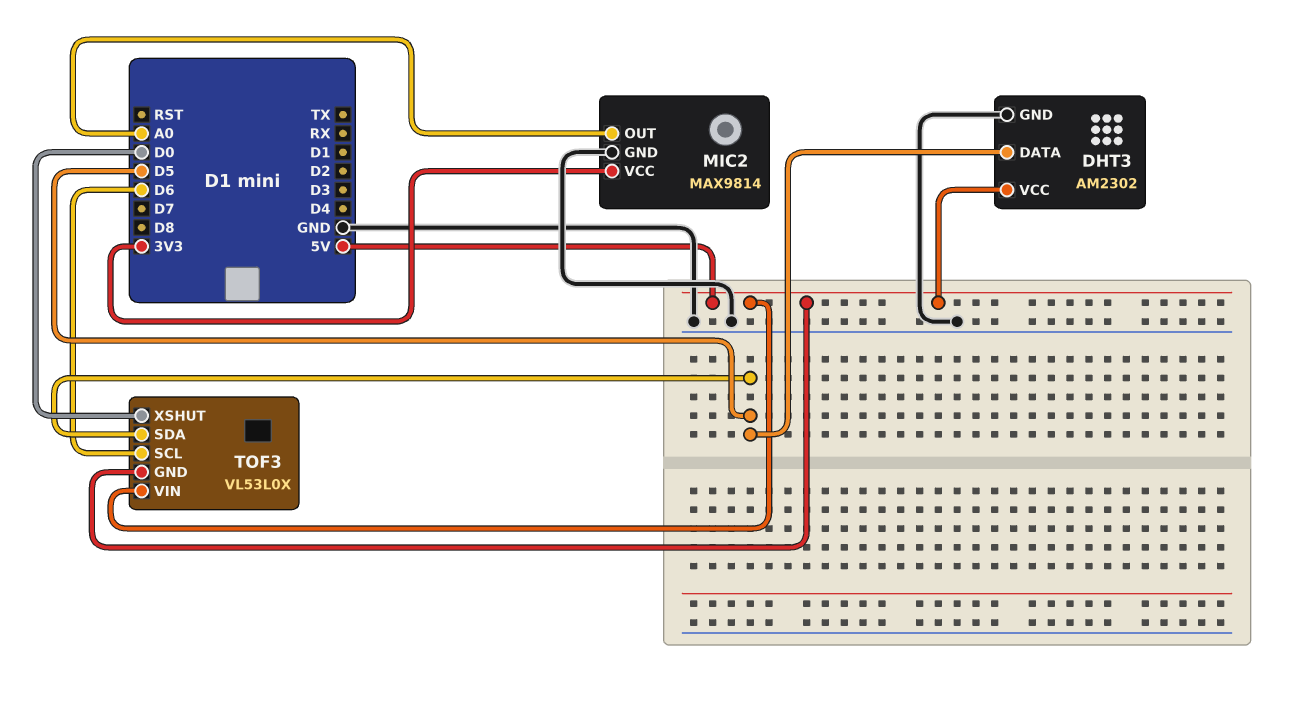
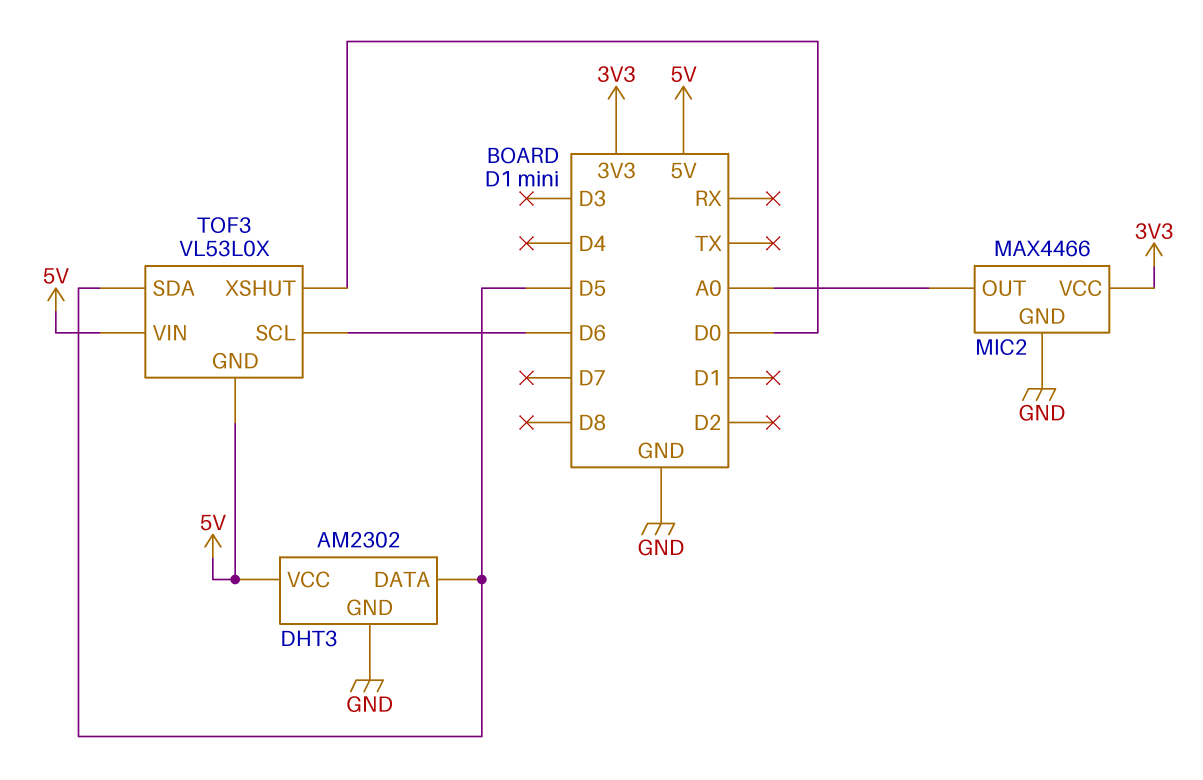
MIC2: MAX9814 -> MAX4466

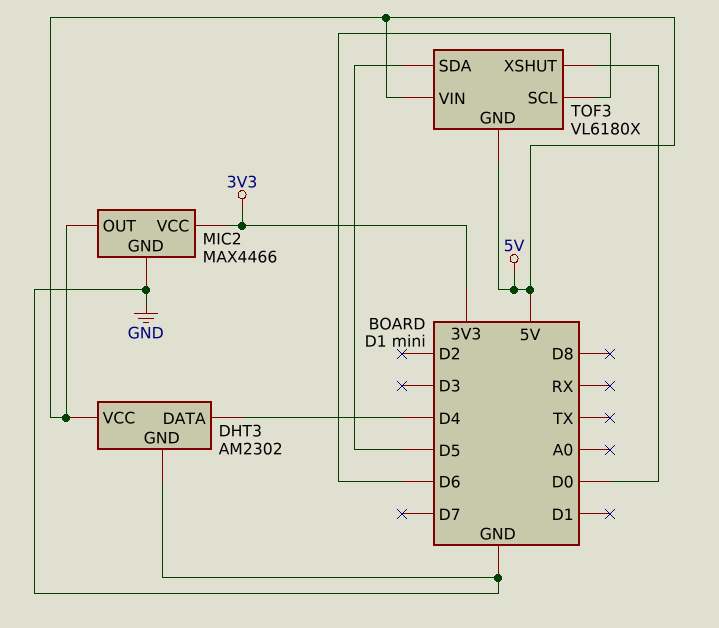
DHT3 pin DATA: D5 -> D4
MIC2 pin OUT: A0 -> 5V
TOF3: VL53L0X -> VL6180X

